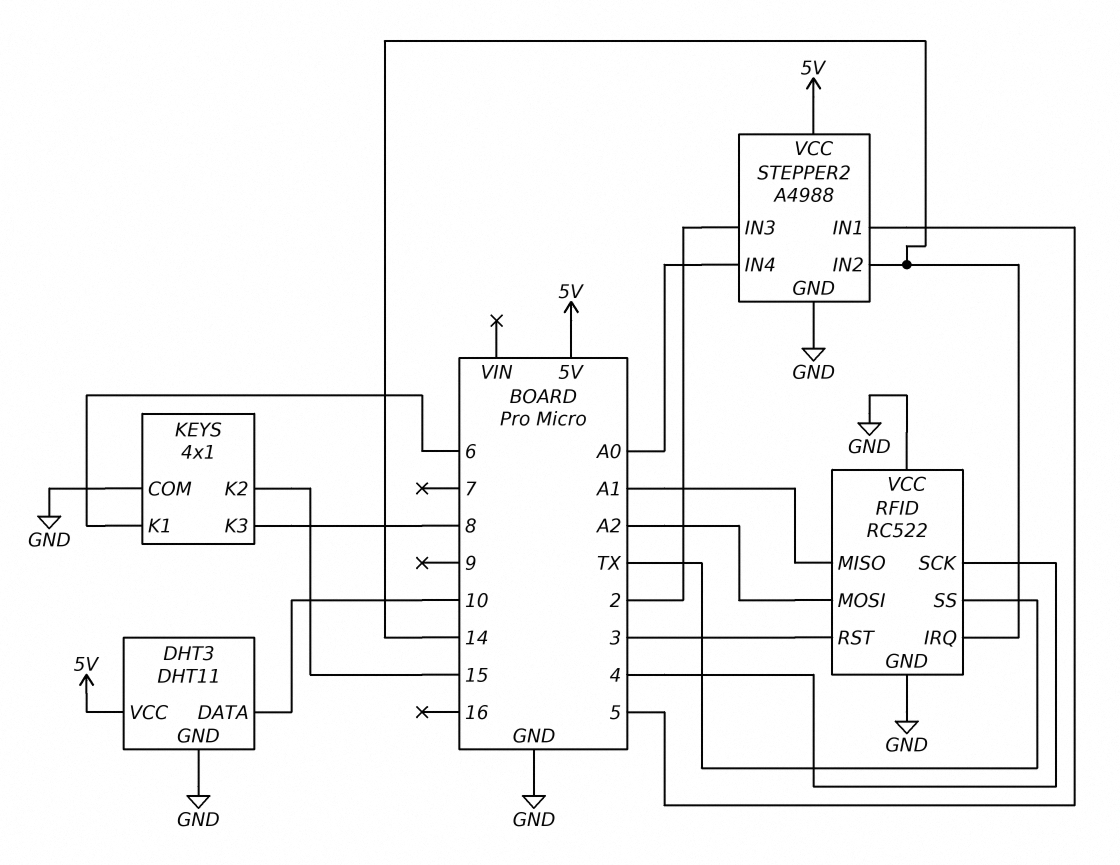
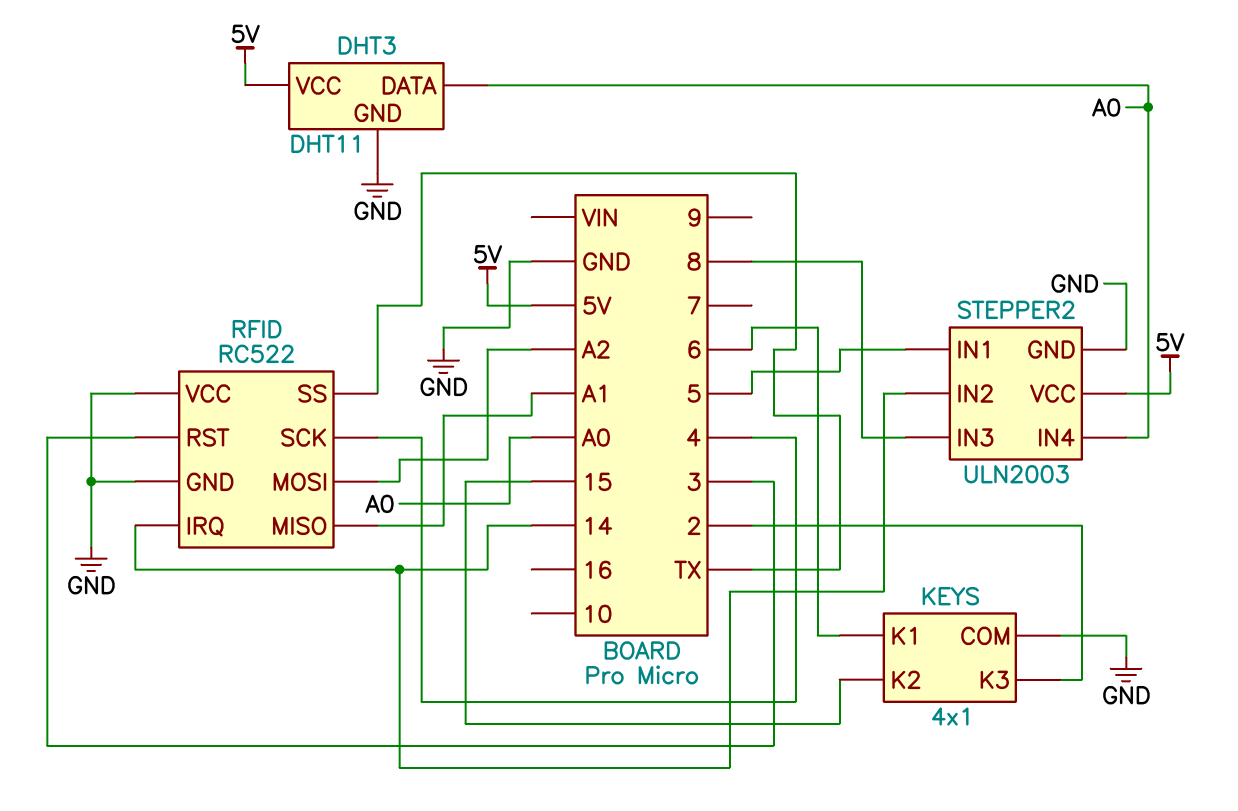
DHT3 pin DATA: 10 -> A0
KEYS pin K3: 8 -> 2
STEPPER2: A4988 -> ULN2003
STEPPER2 pin IN3: 2 -> 8

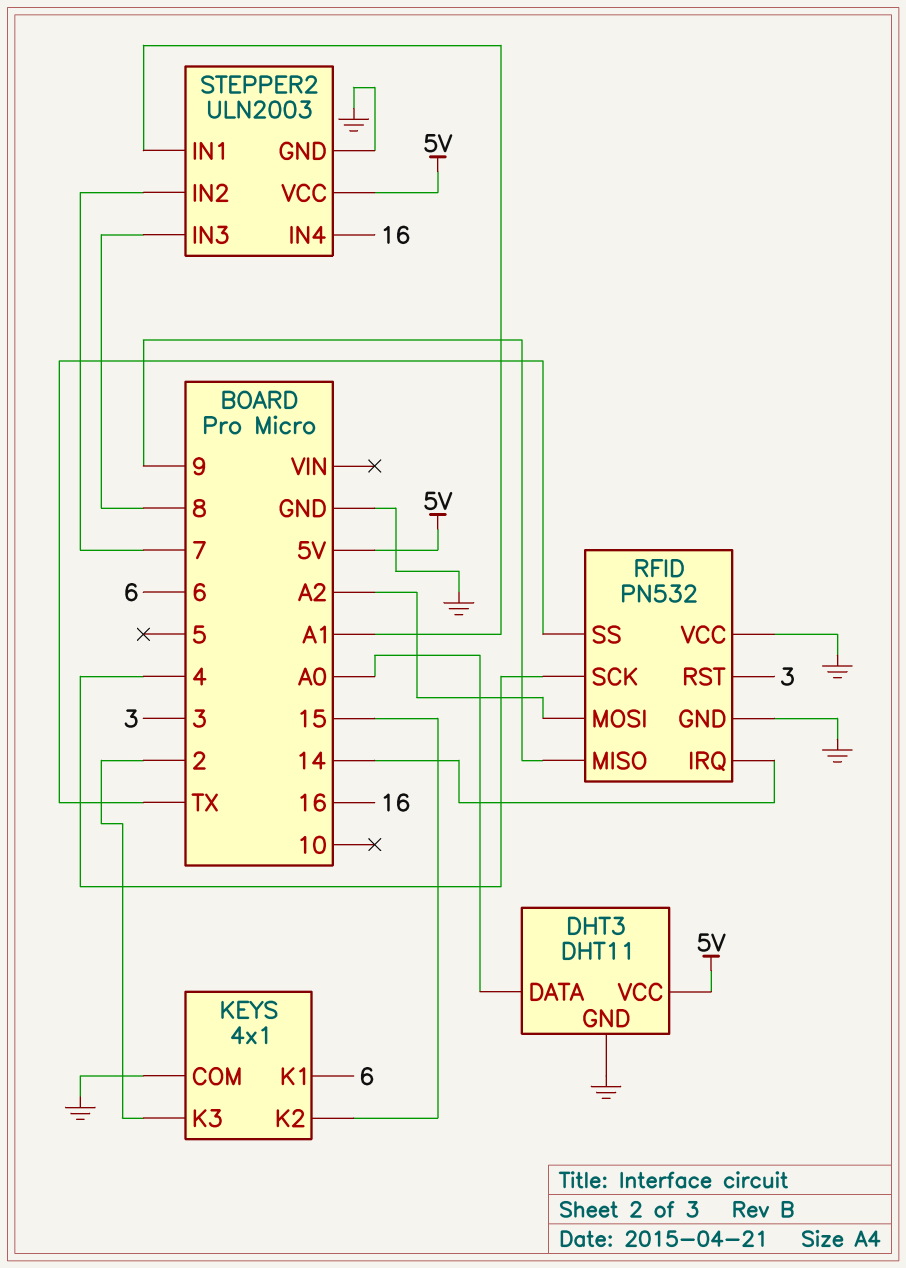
RFID: RC522 -> PN532
RFID pin MISO: A1 -> 9
STEPPER2 pin IN1: 5 -> A1
STEPPER2 pin IN2: 14 -> 7
STEPPER2 pin IN4: A0 -> 16

